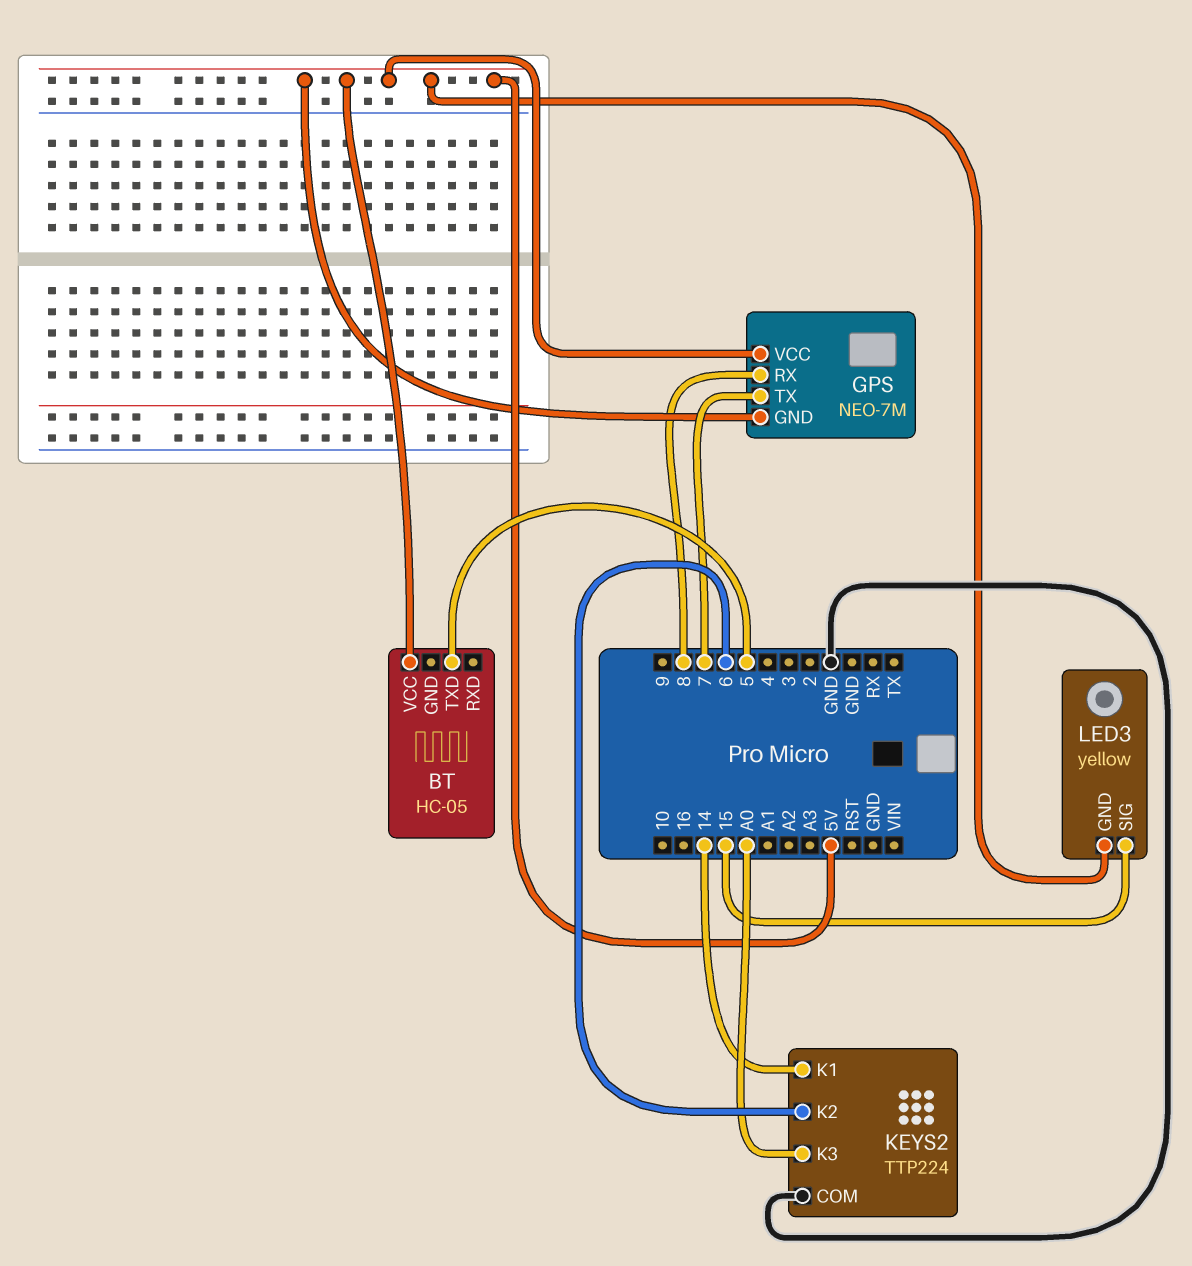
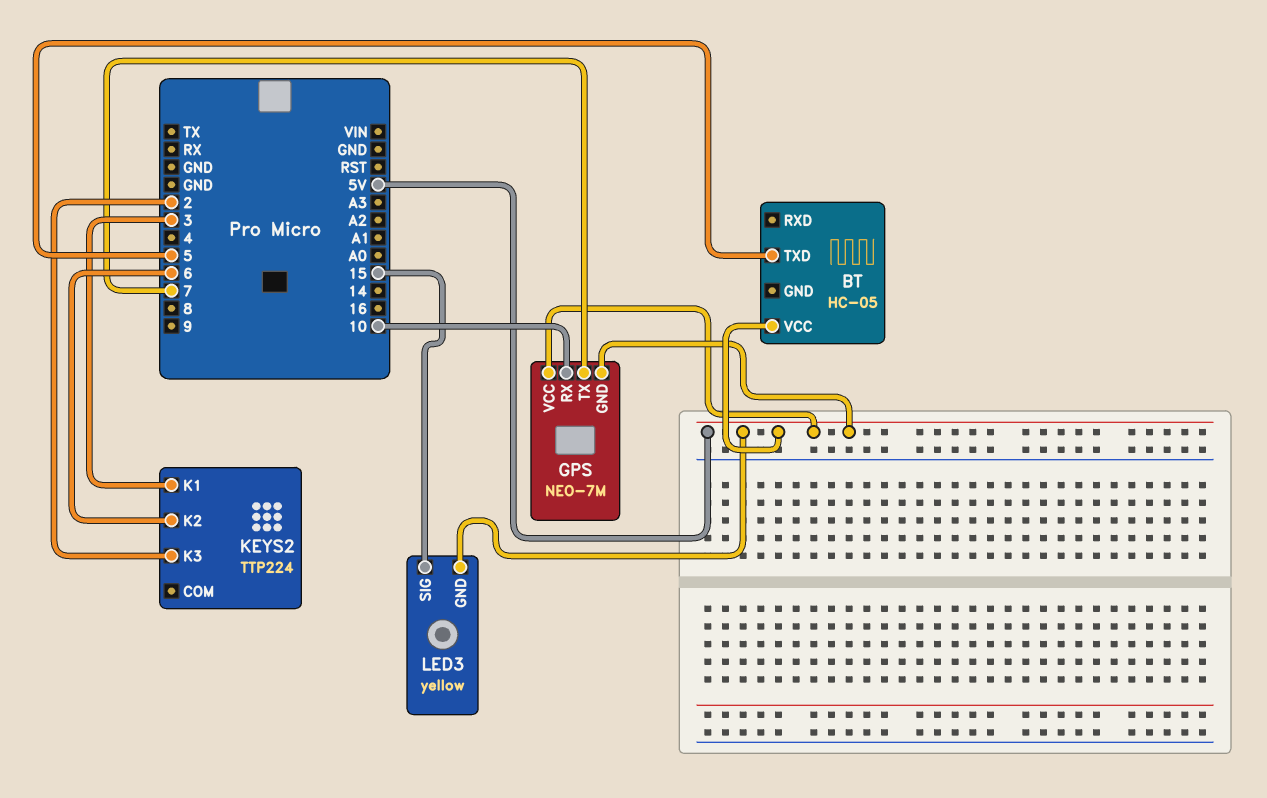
GPS pin RX: 8 -> 10
KEYS2 pin COM: GND -> none
KEYS2 pin K1: 14 -> 3
KEYS2 pin K3: A0 -> 2

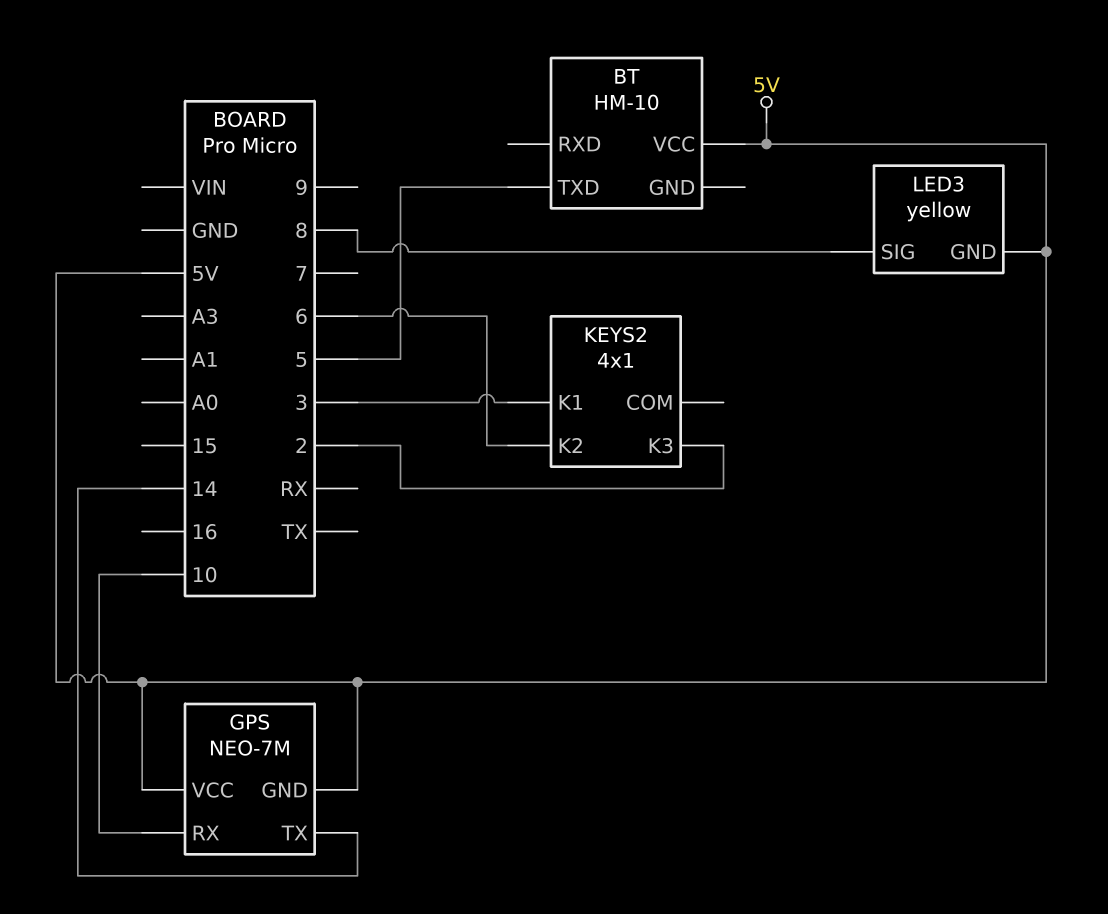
BT: HC-05 -> HM-10
GPS pin TX: 7 -> 14
KEYS2: TTP224 -> 4x1
LED3 pin SIG: 15 -> 8

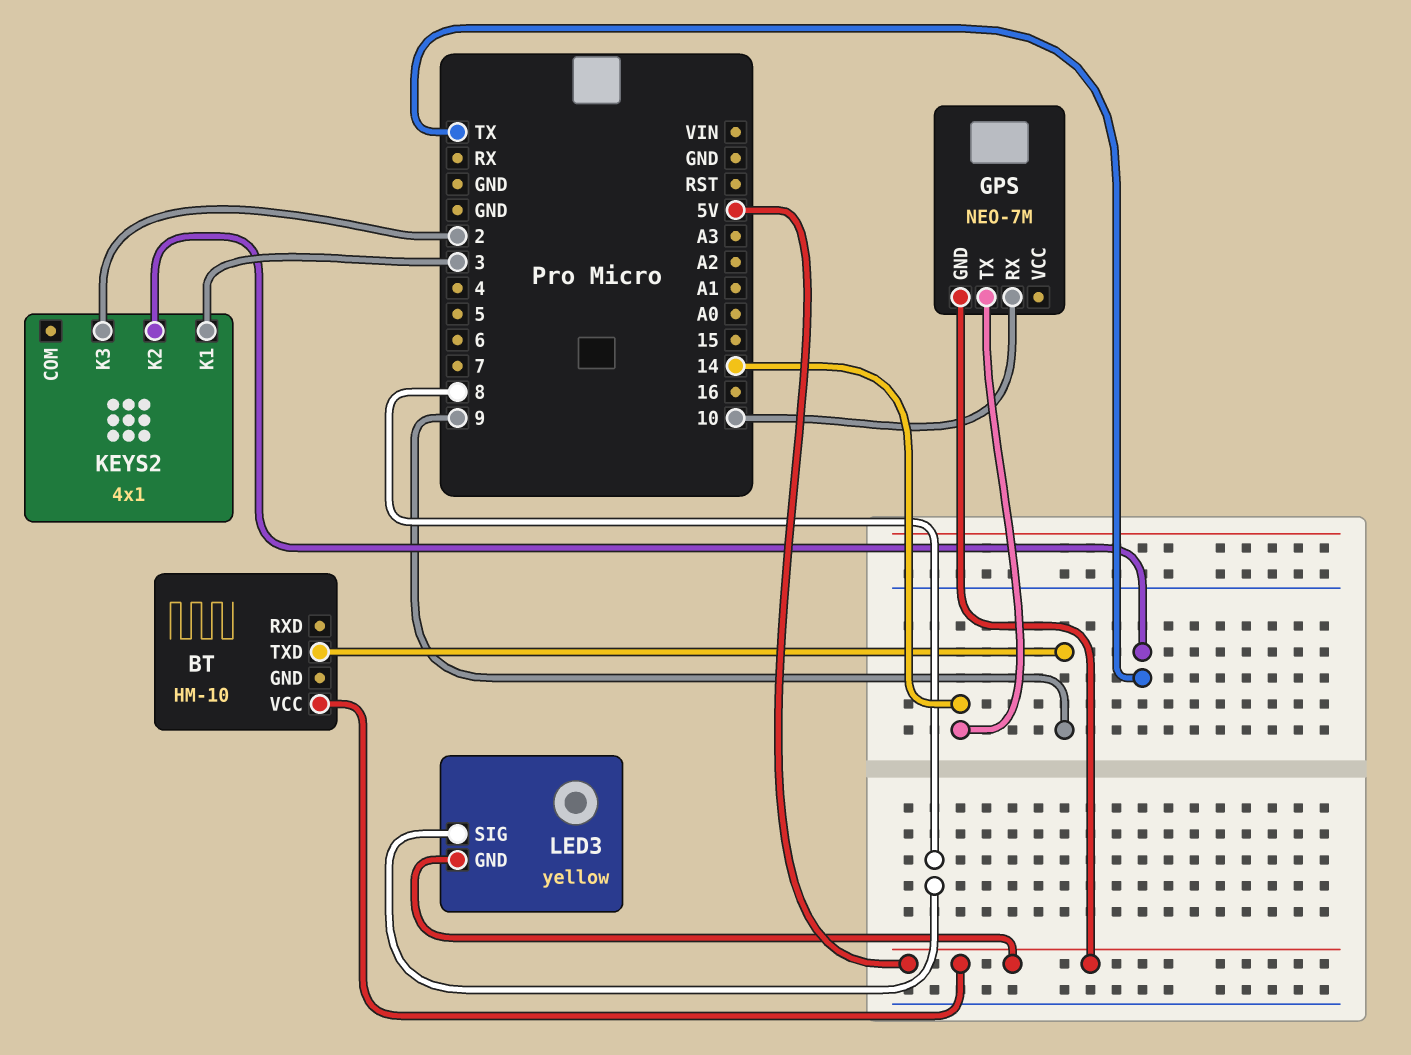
BT pin TXD: 5 -> 9
GPS pin VCC: 5V -> none
KEYS2 pin K2: 6 -> TX

